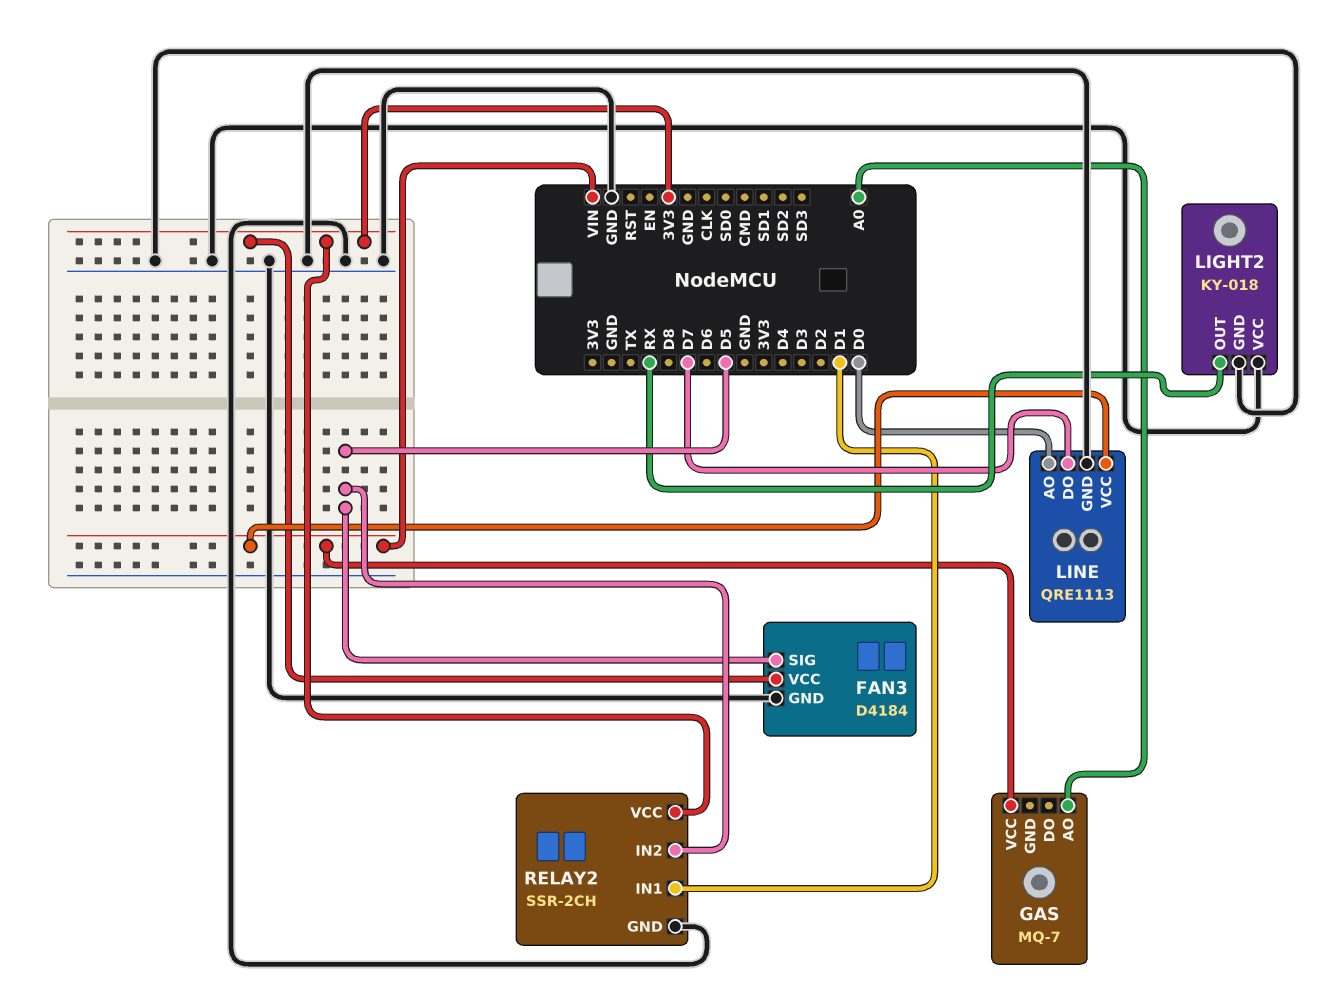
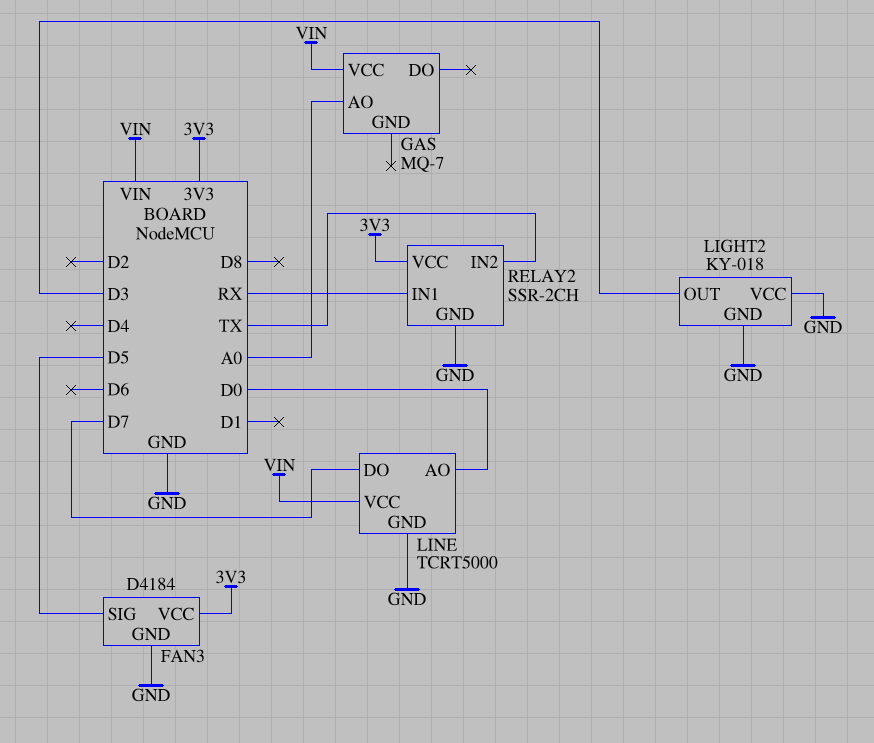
LIGHT2 pin OUT: RX -> D3
LINE: QRE1113 -> TCRT5000
RELAY2 pin IN1: D1 -> RX
RELAY2 pin IN2: D5 -> TX

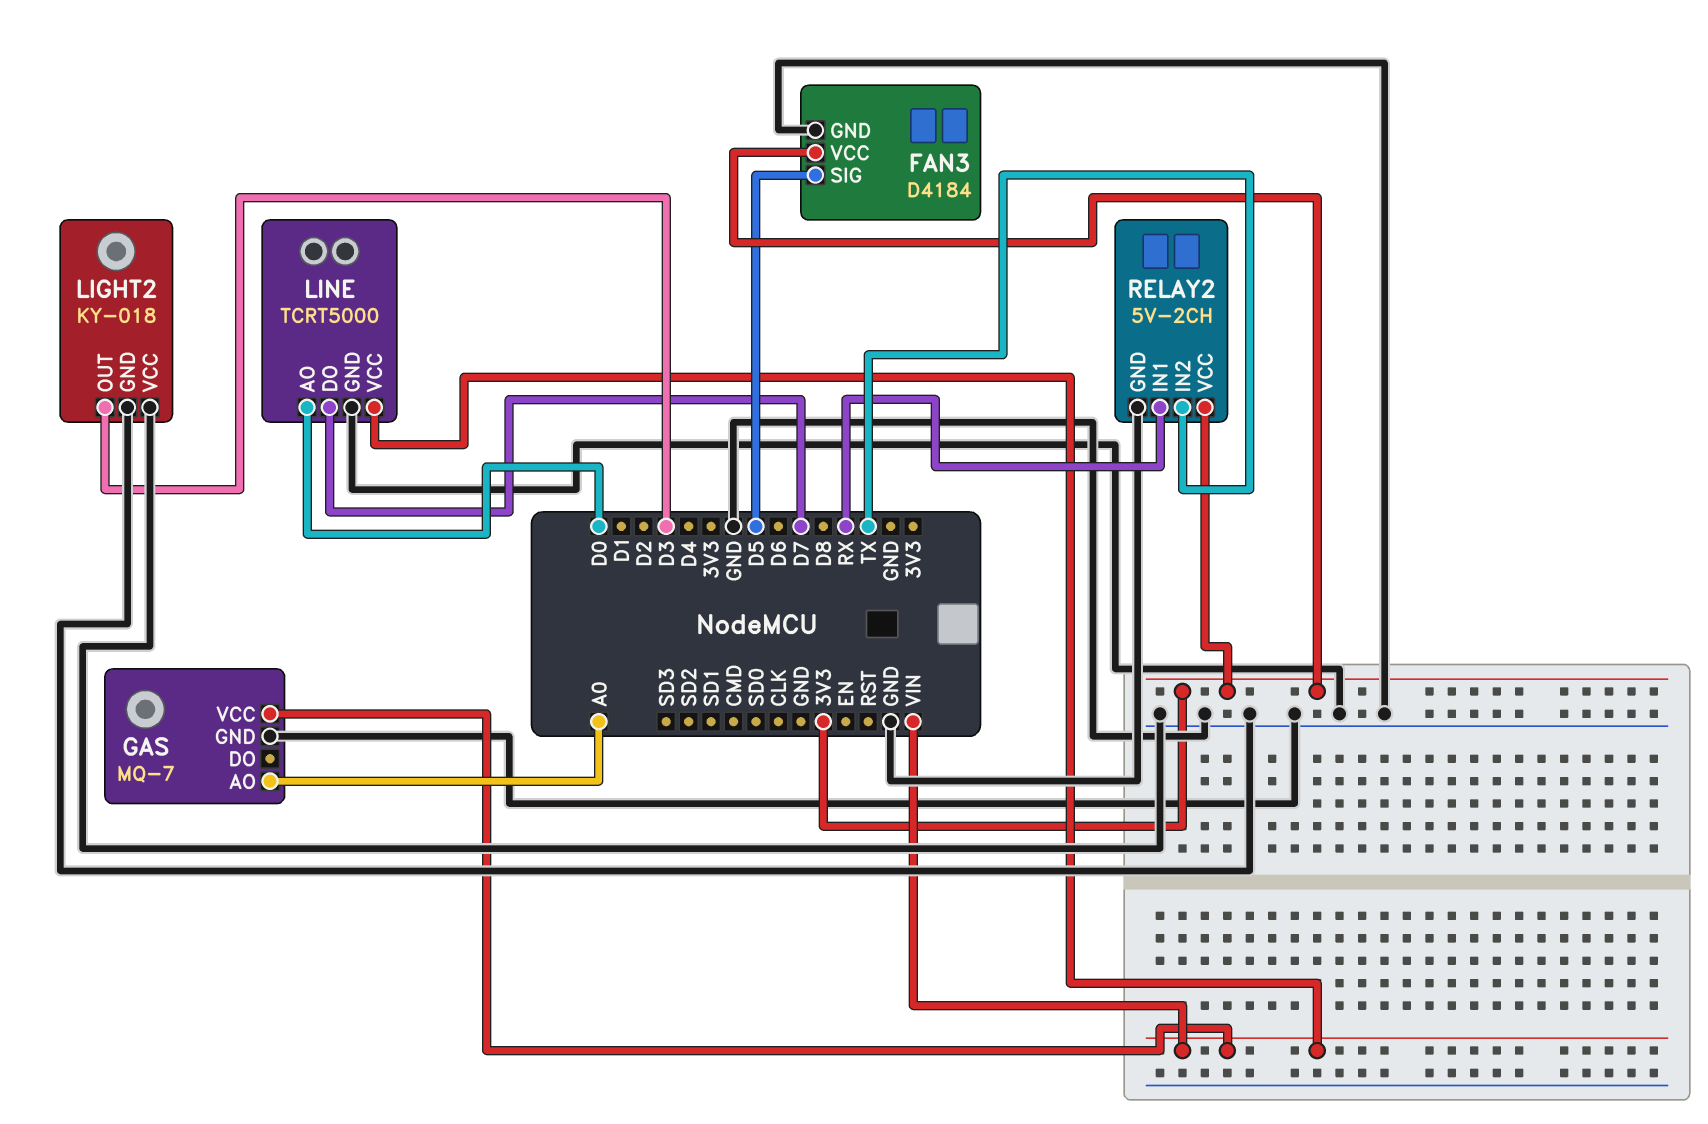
GAS pin GND: none -> GND
RELAY2: SSR-2CH -> 5V-2CH

